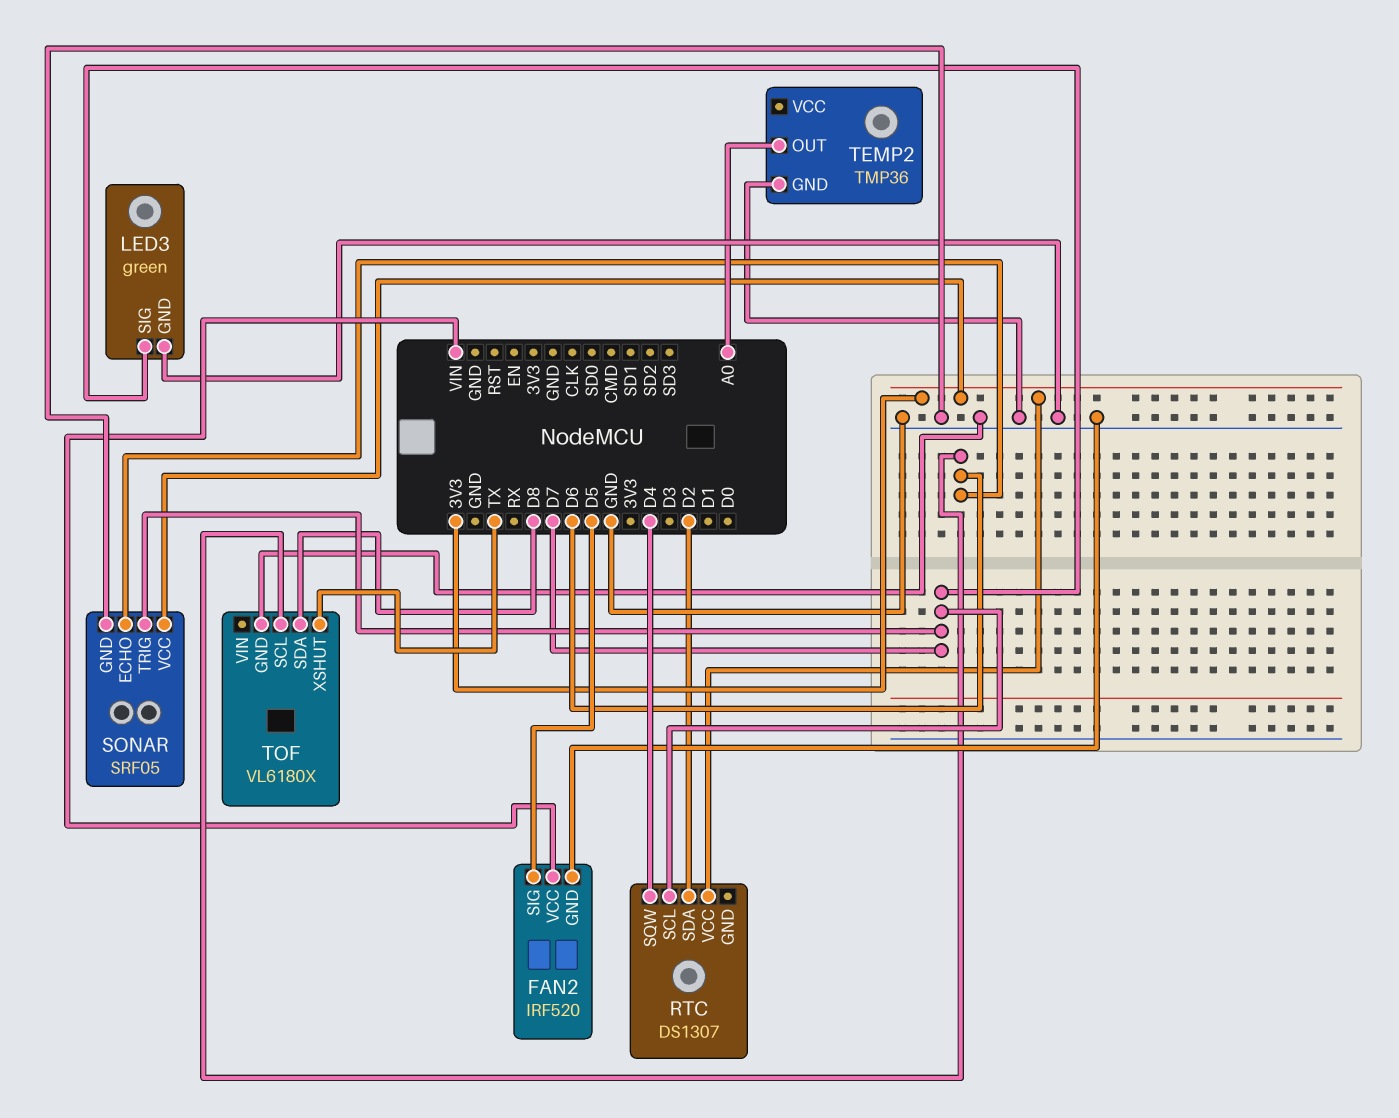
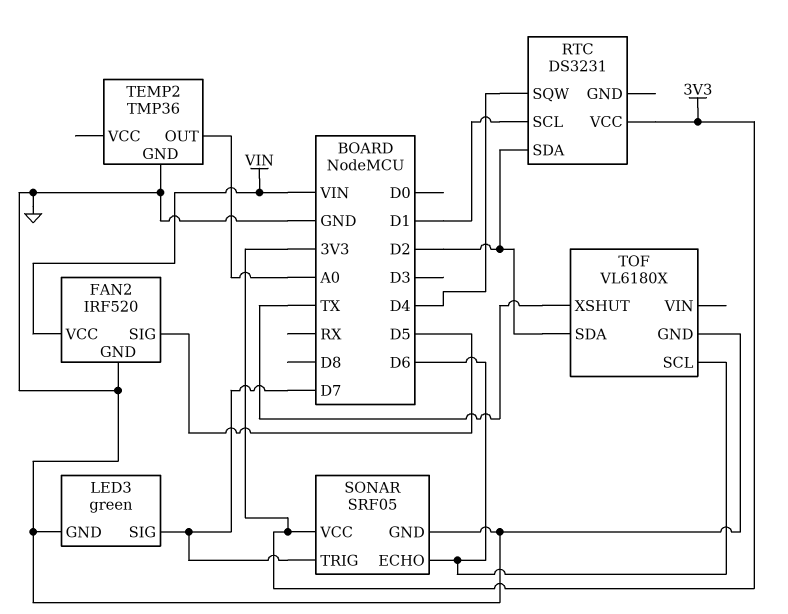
RTC: DS1307 -> DS3231
RTC pin SCL: D7 -> D1
TOF pin SDA: D8 -> D2

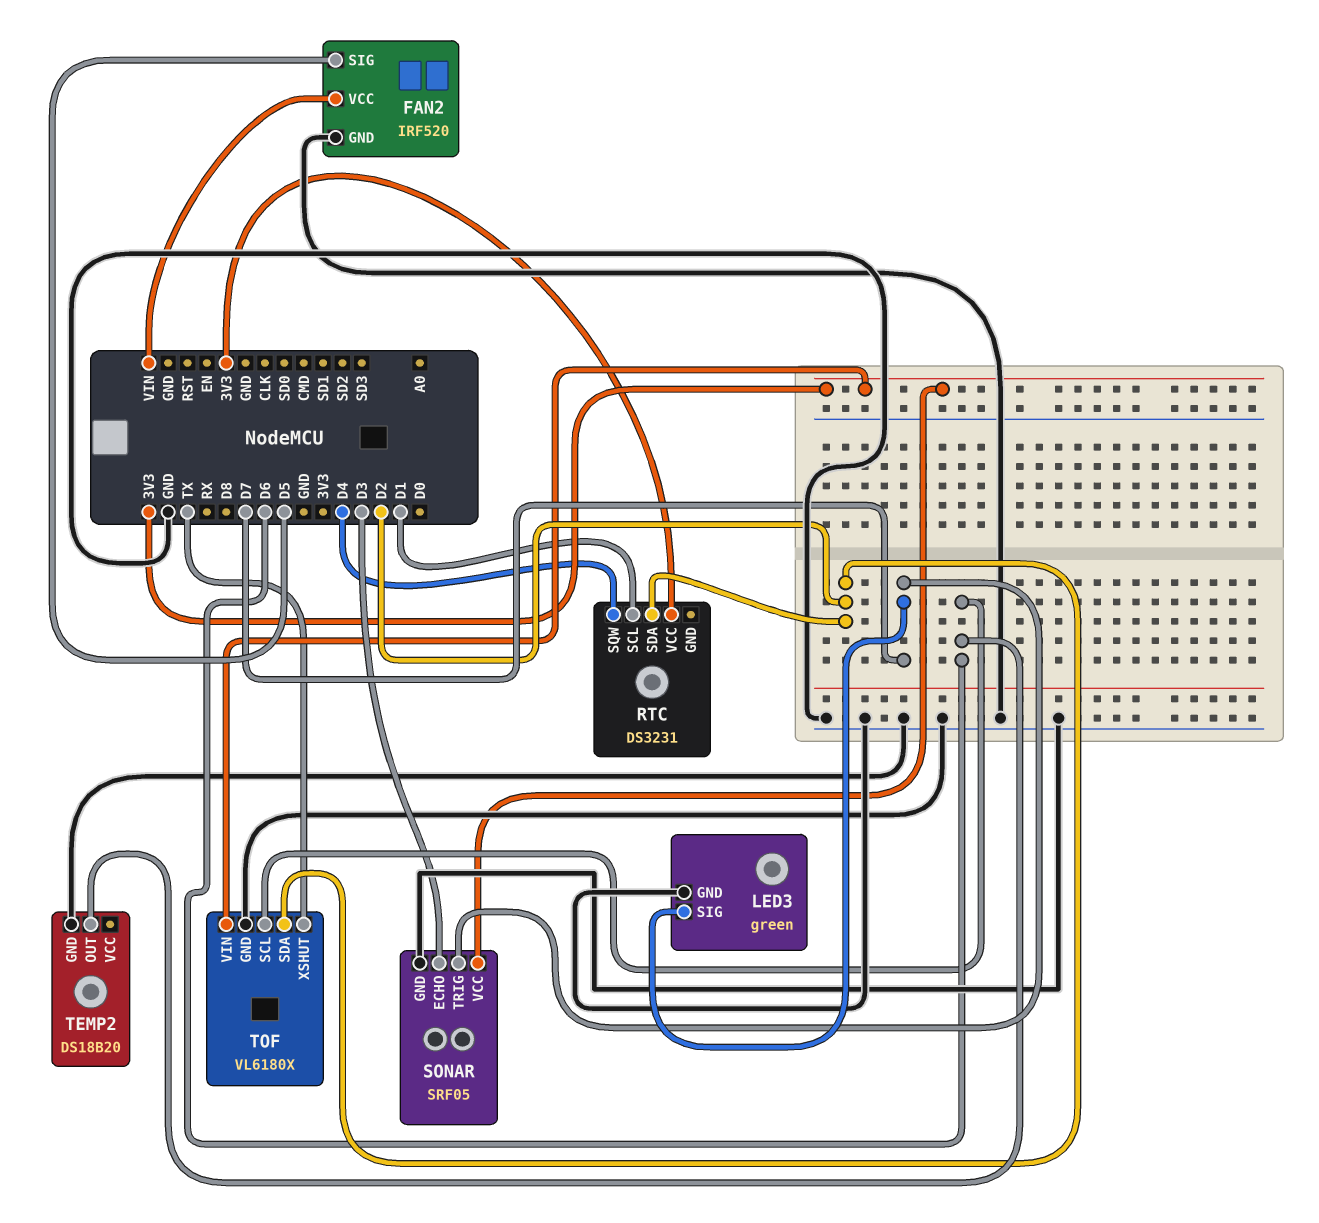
SONAR pin ECHO: D6 -> D3
TEMP2: TMP36 -> DS18B20
TEMP2 pin OUT: A0 -> D6
TOF pin VIN: none -> 3V3

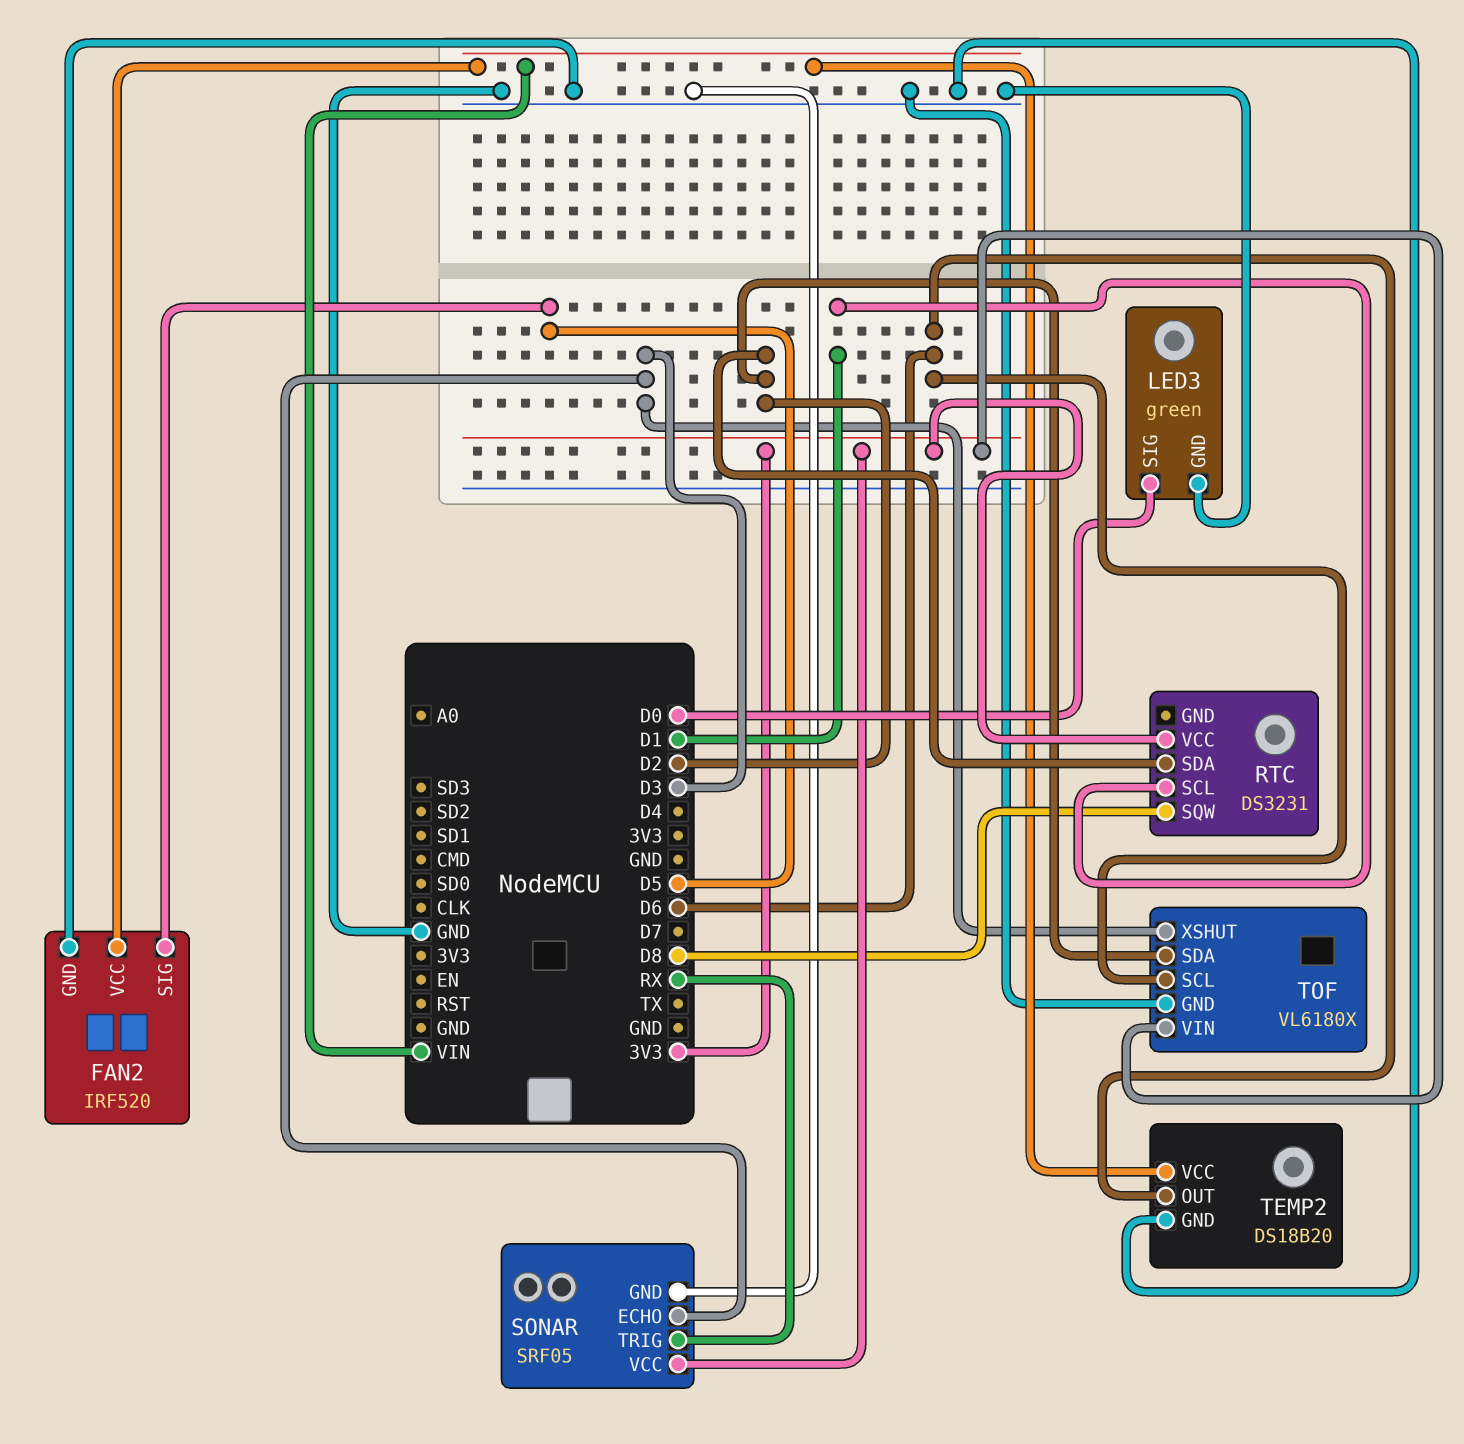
LED3 pin SIG: D7 -> D0
RTC pin SQW: D4 -> D8
SONAR pin TRIG: D7 -> RX
TEMP2 pin VCC: none -> VIN
TOF pin XSHUT: TX -> D3

